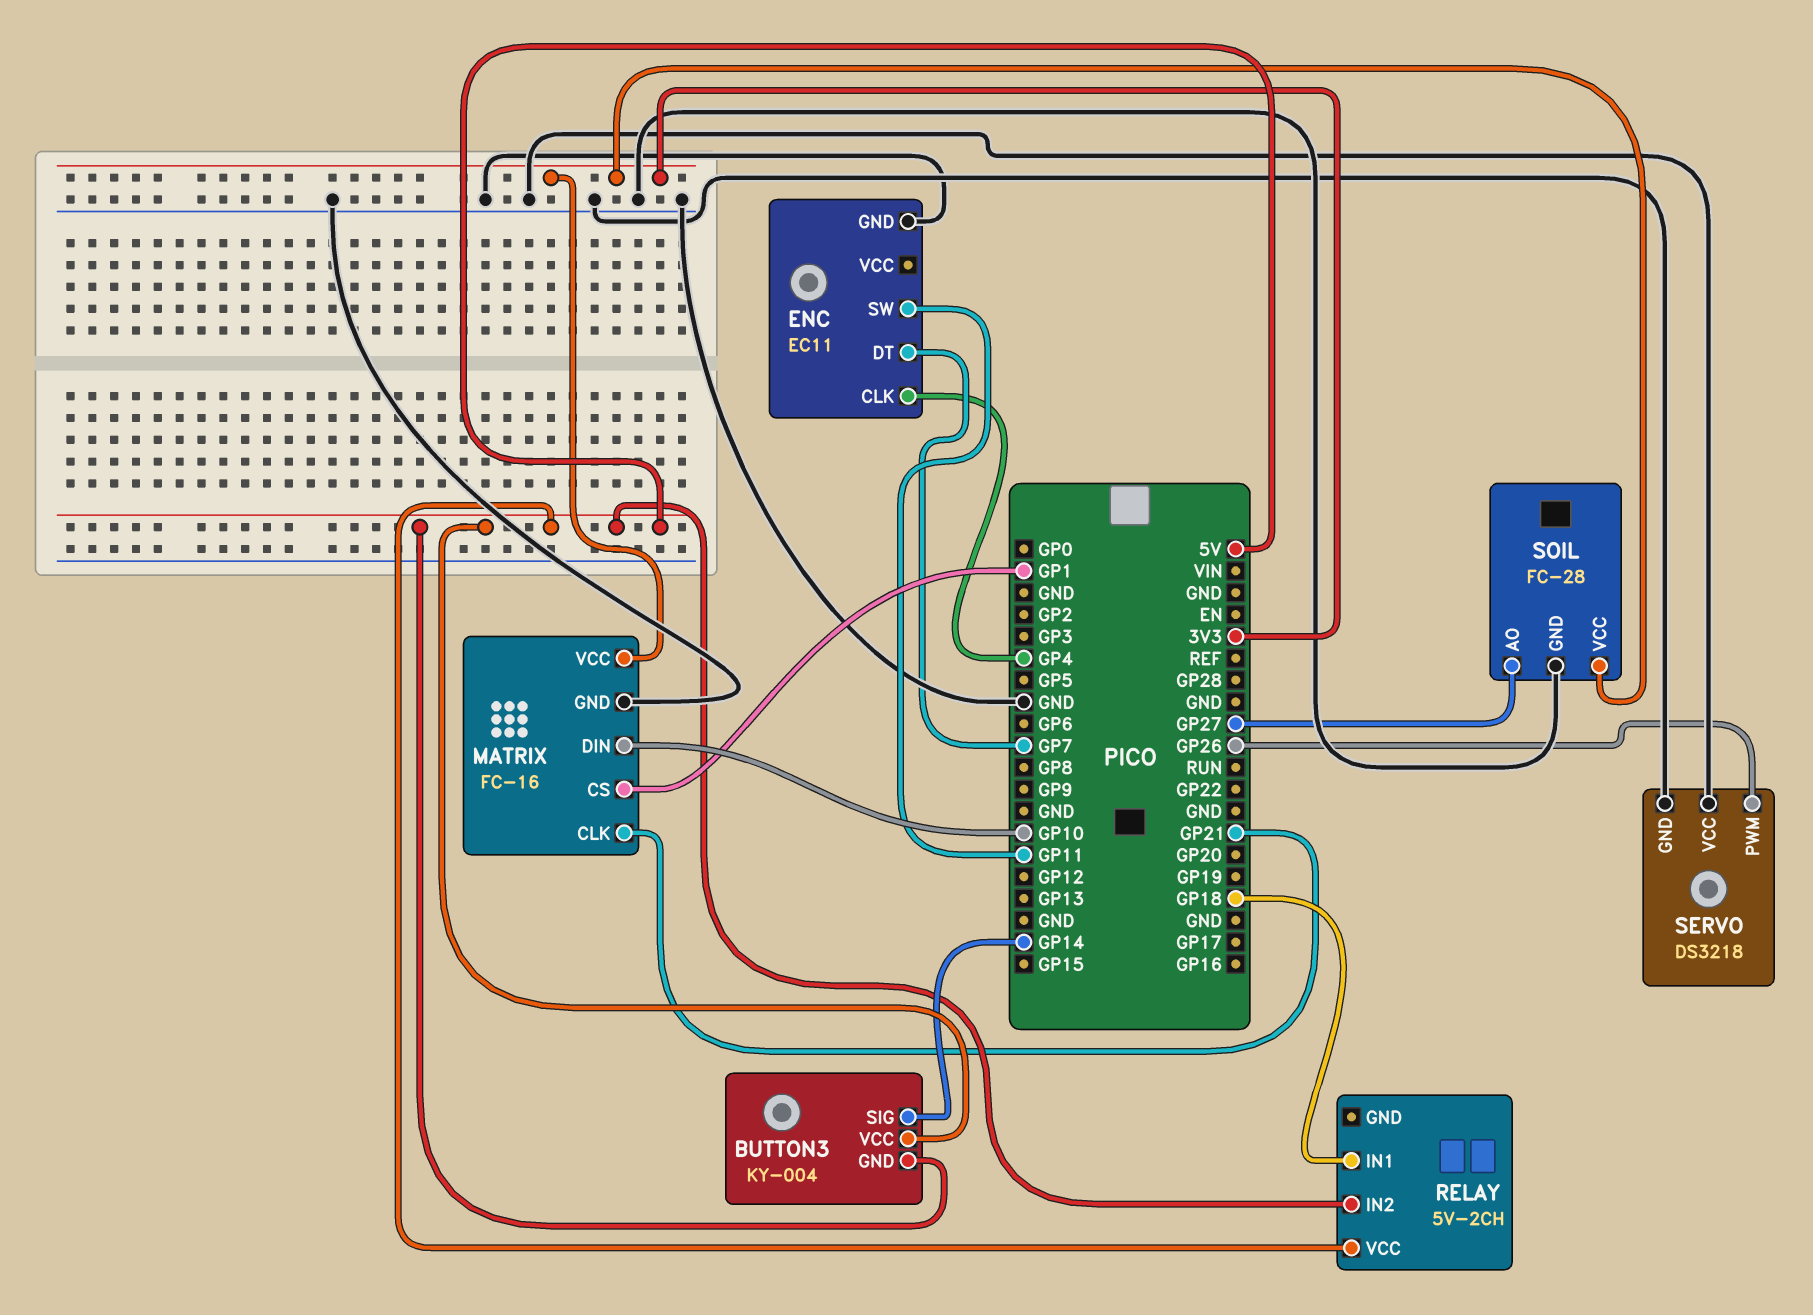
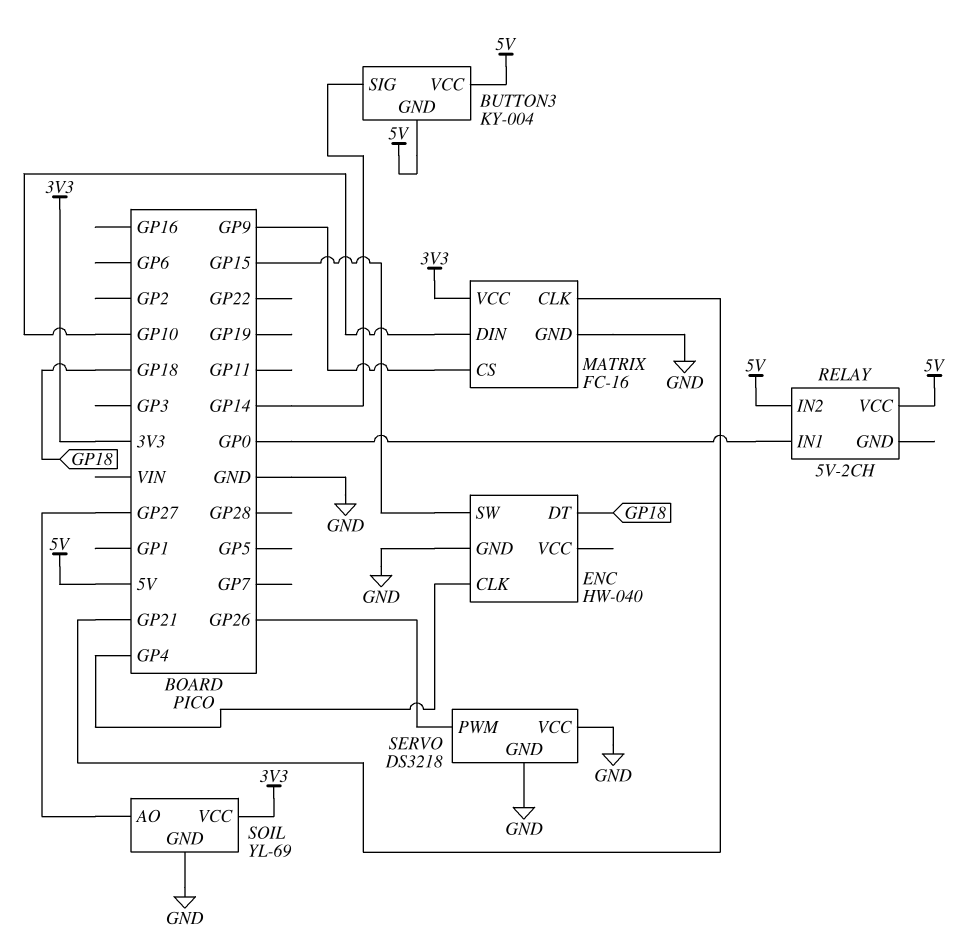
ENC: EC11 -> HW-040
ENC pin DT: GP7 -> GP18
ENC pin SW: GP11 -> GP15
MATRIX pin CS: GP1 -> GP9
RELAY pin IN1: GP18 -> GP0
SOIL: FC-28 -> YL-69

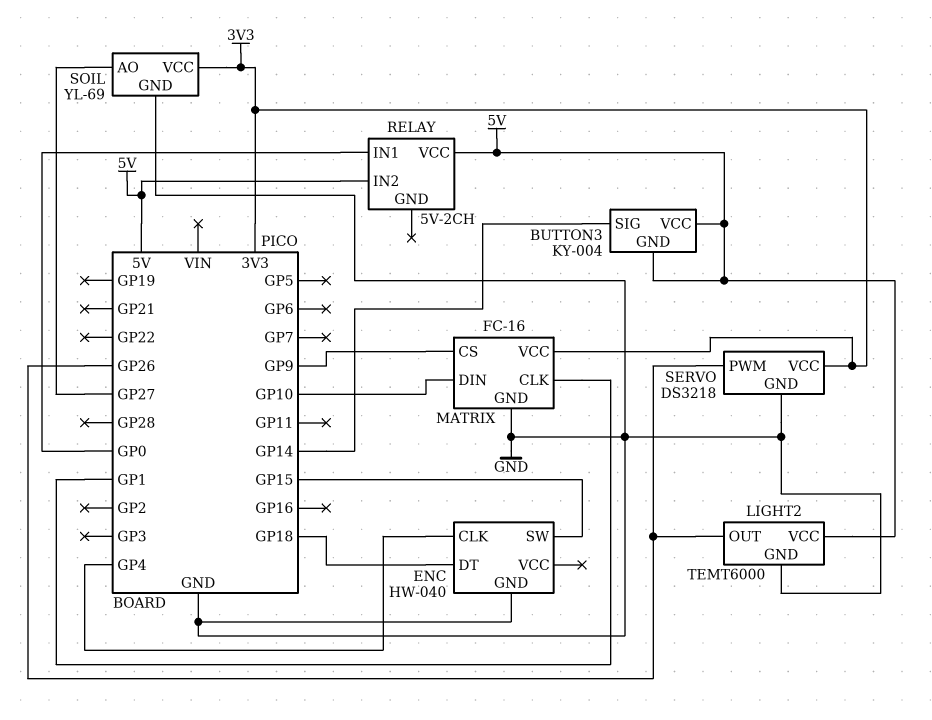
LIGHT2: none -> TEMT6000
LIGHT2 pin GND: none -> GND
LIGHT2 pin OUT: none -> GP26
LIGHT2 pin VCC: none -> 5V
MATRIX pin CLK: GP21 -> GP1
SERVO pin VCC: GND -> 3V3

